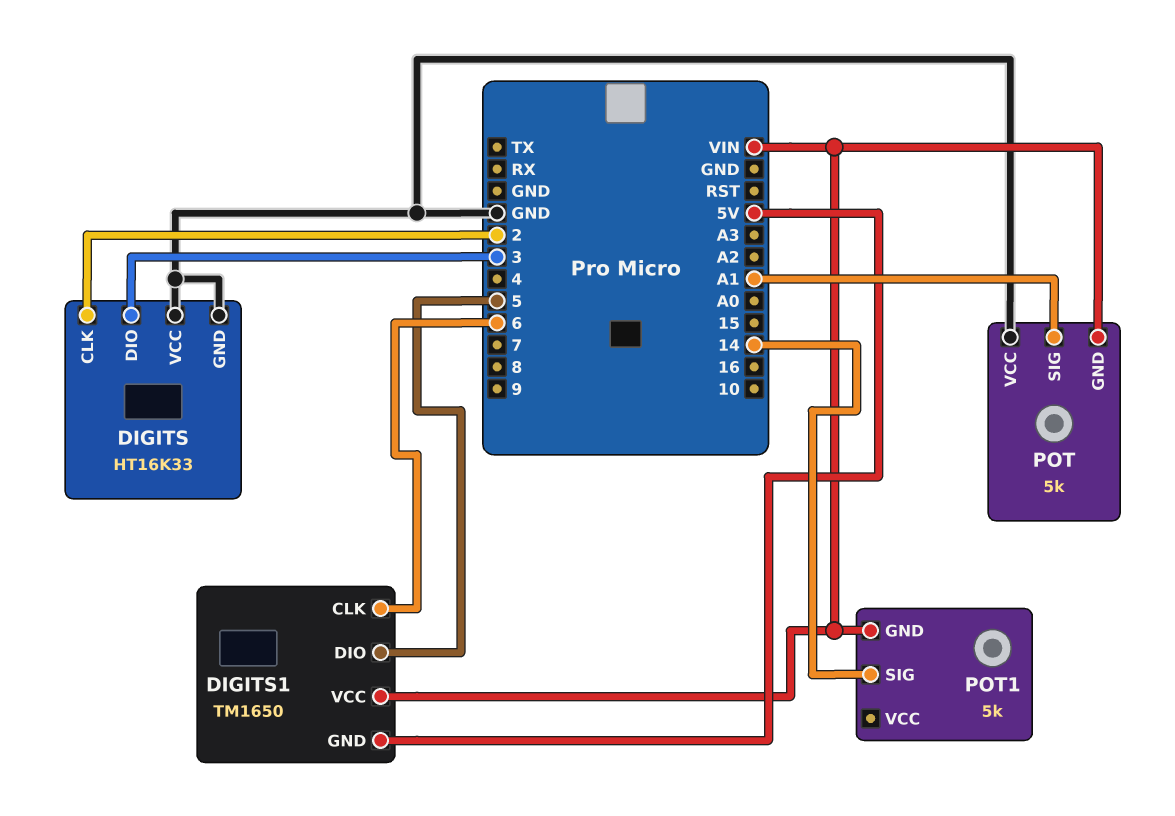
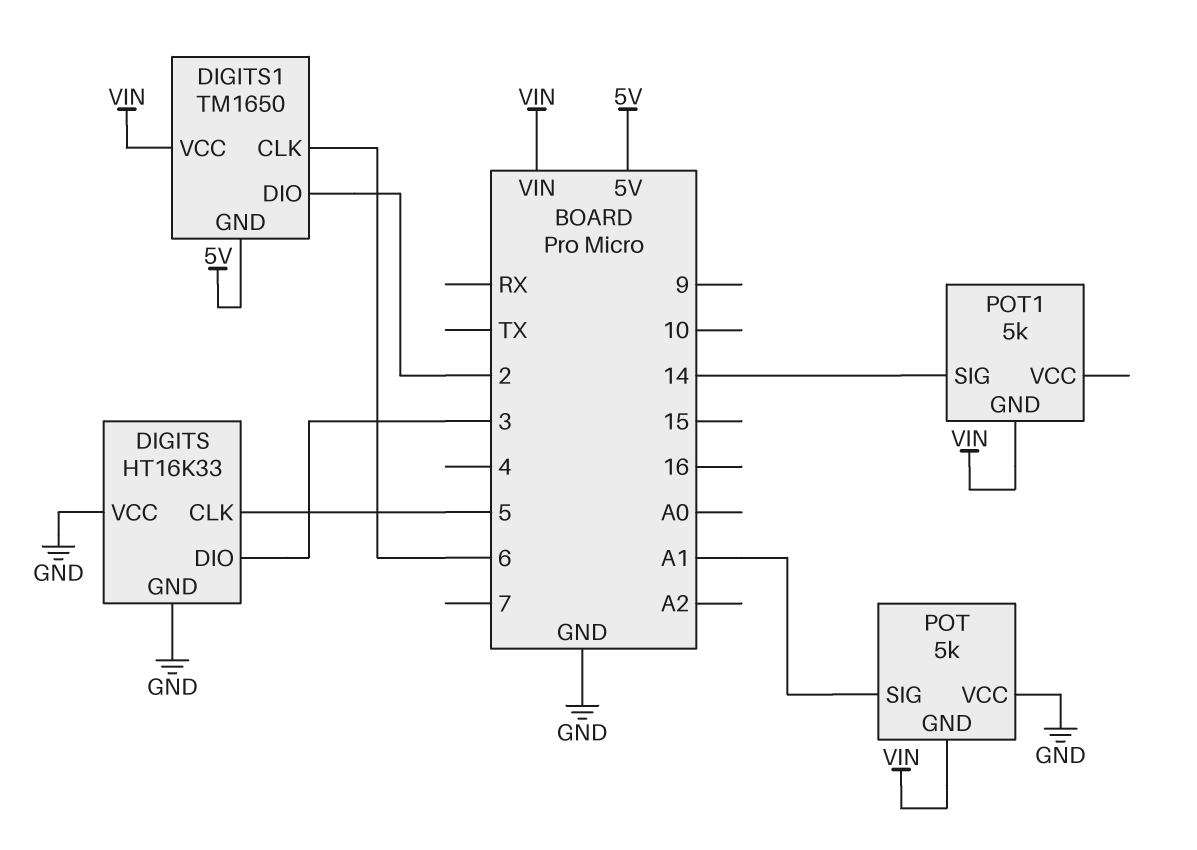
DIGITS pin CLK: 2 -> 5
DIGITS1 pin DIO: 5 -> 2

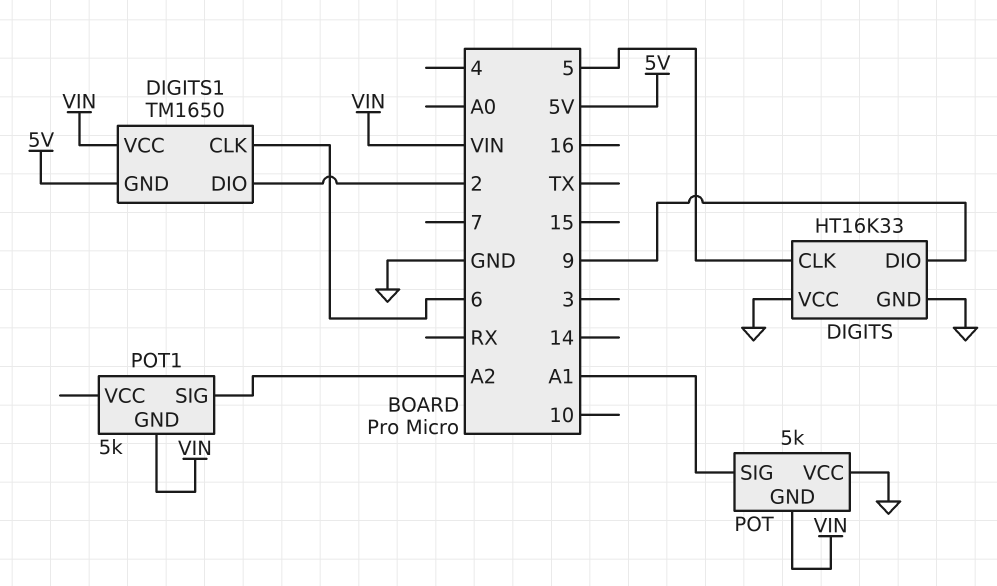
DIGITS pin DIO: 3 -> 9
POT1 pin SIG: 14 -> A2

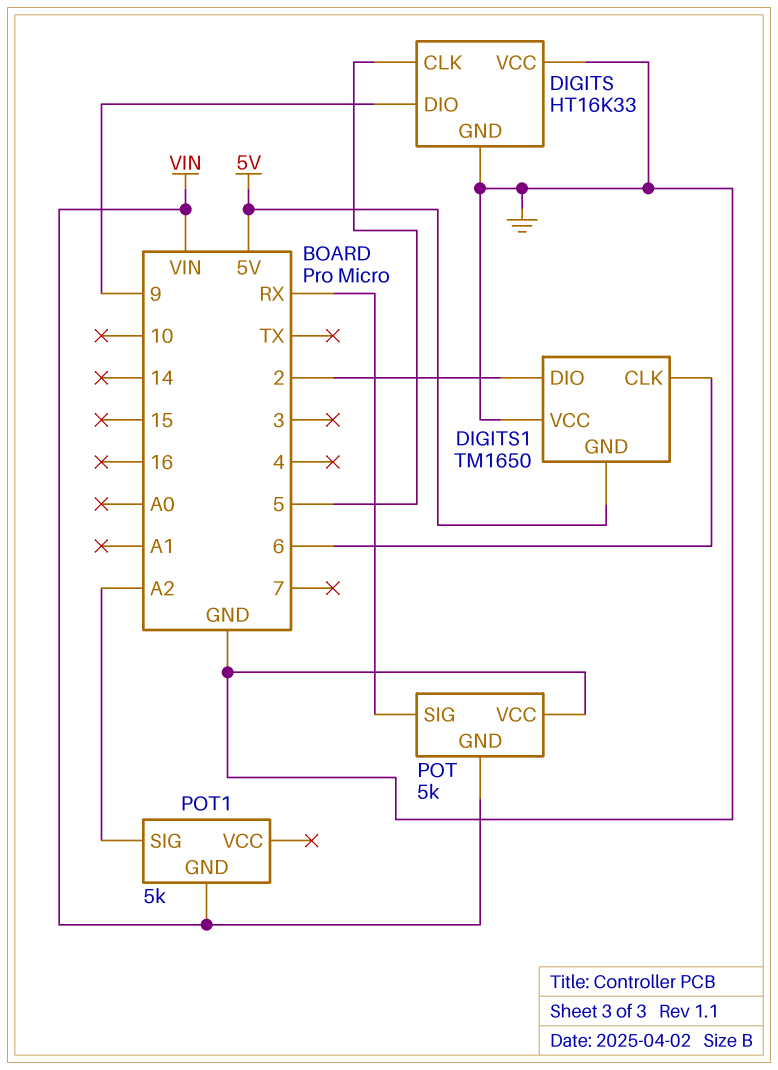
DIGITS1 pin VCC: VIN -> GND
POT pin SIG: A1 -> RX

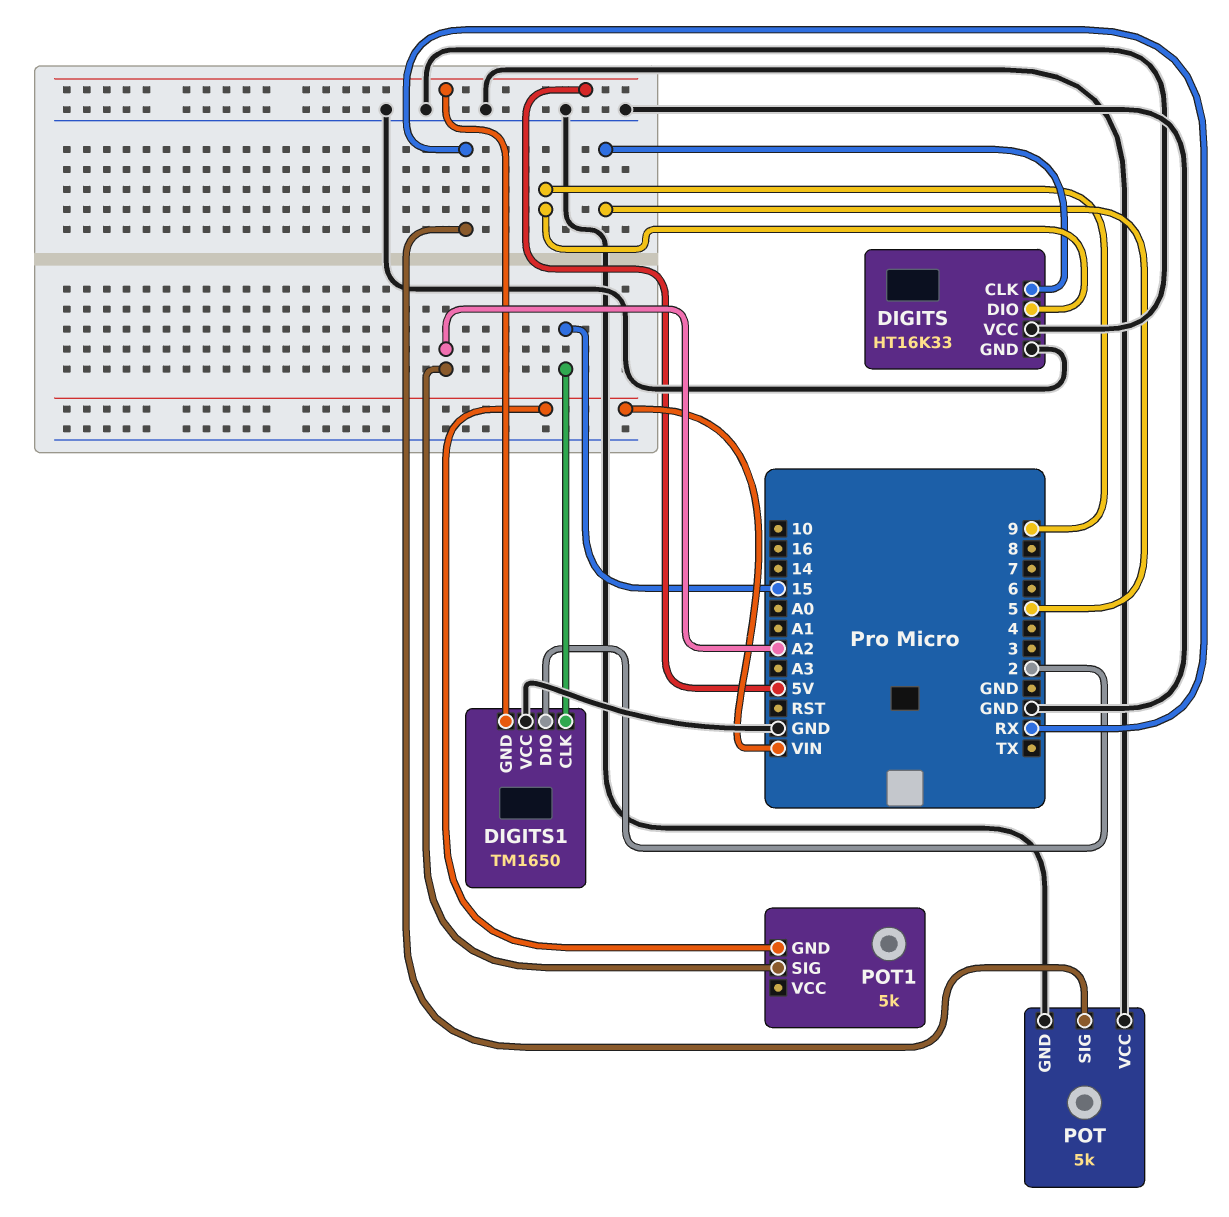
DIGITS1 pin CLK: 6 -> 15
POT pin GND: VIN -> GND

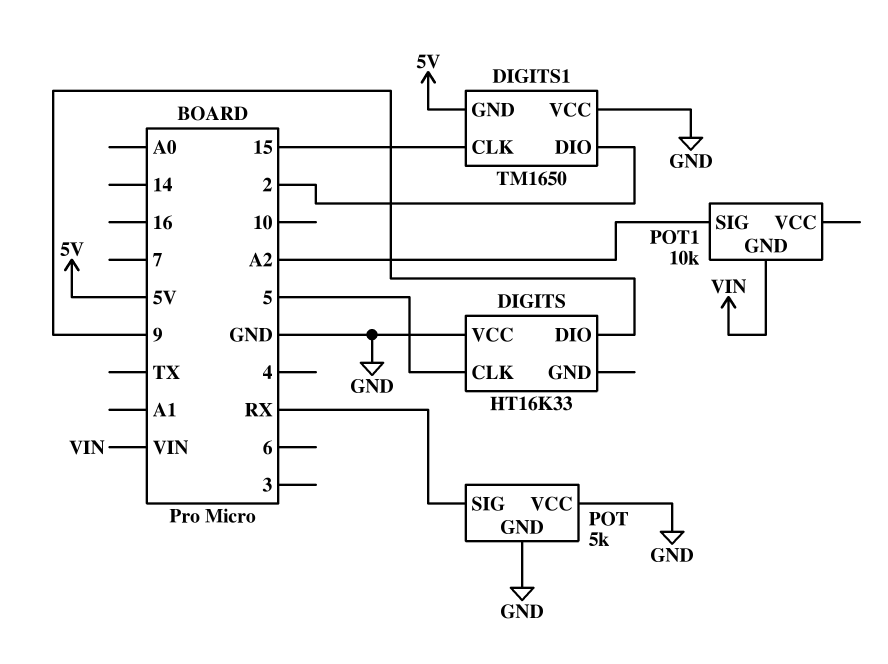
DIGITS pin GND: GND -> none
POT1: 5k -> 10k

